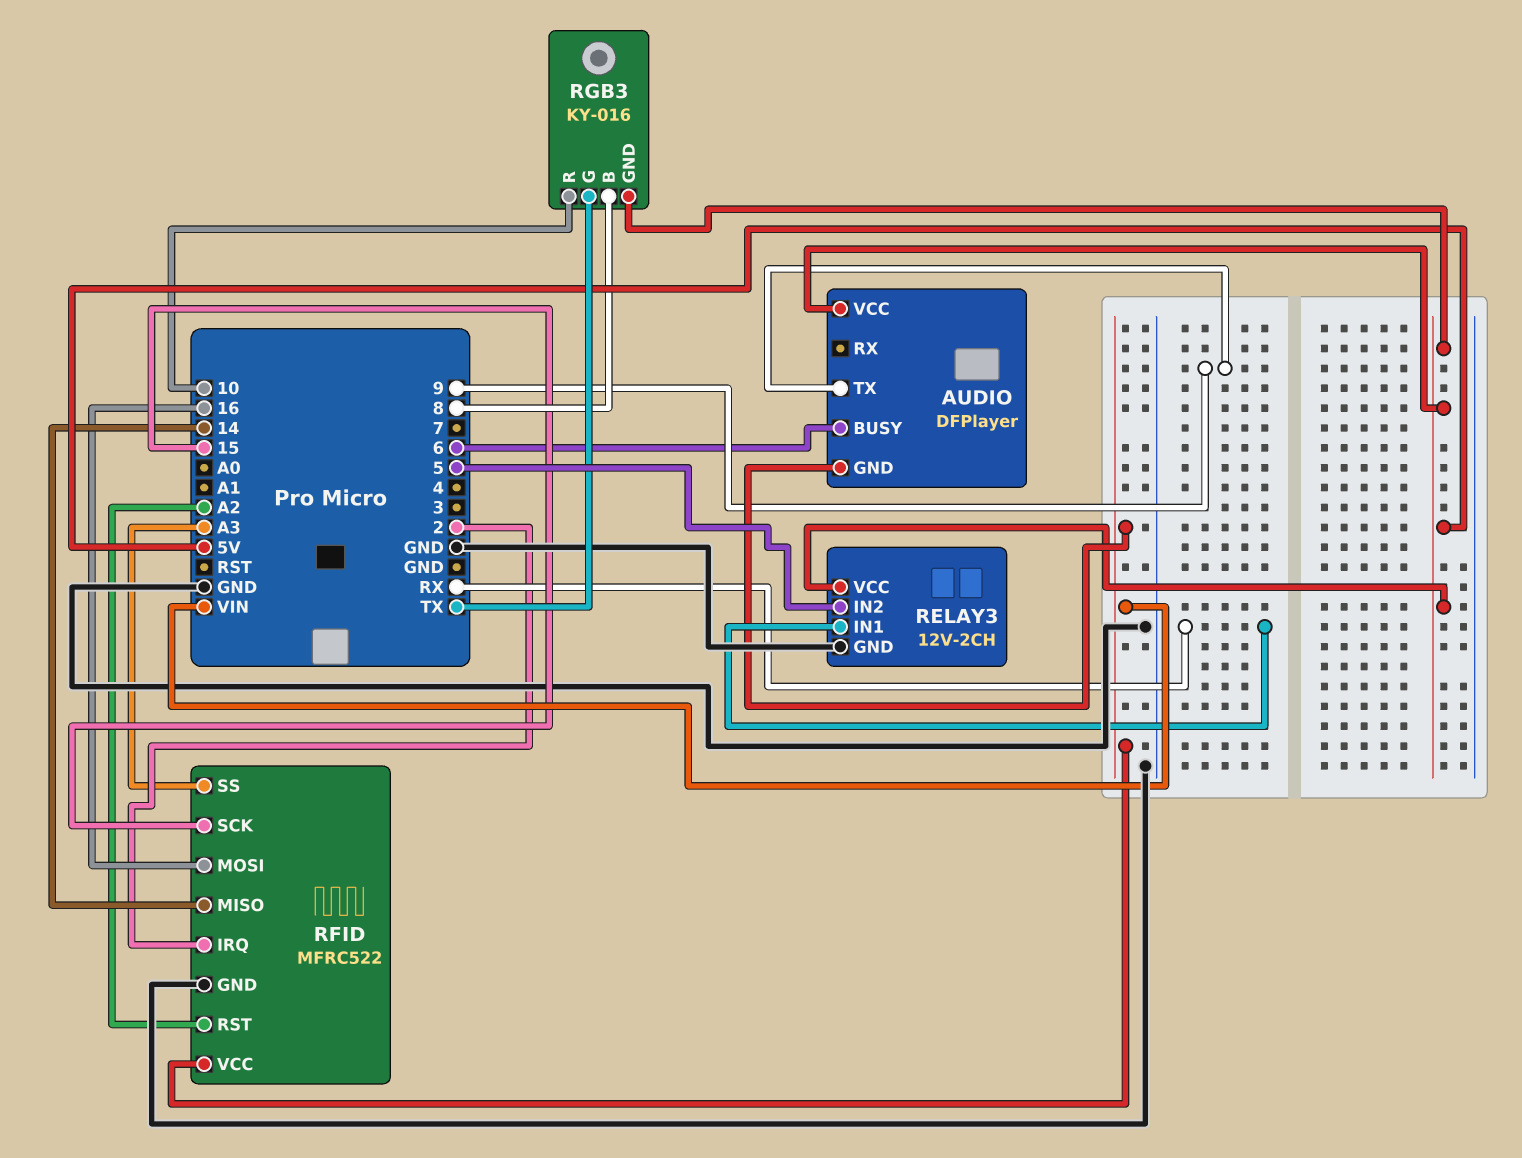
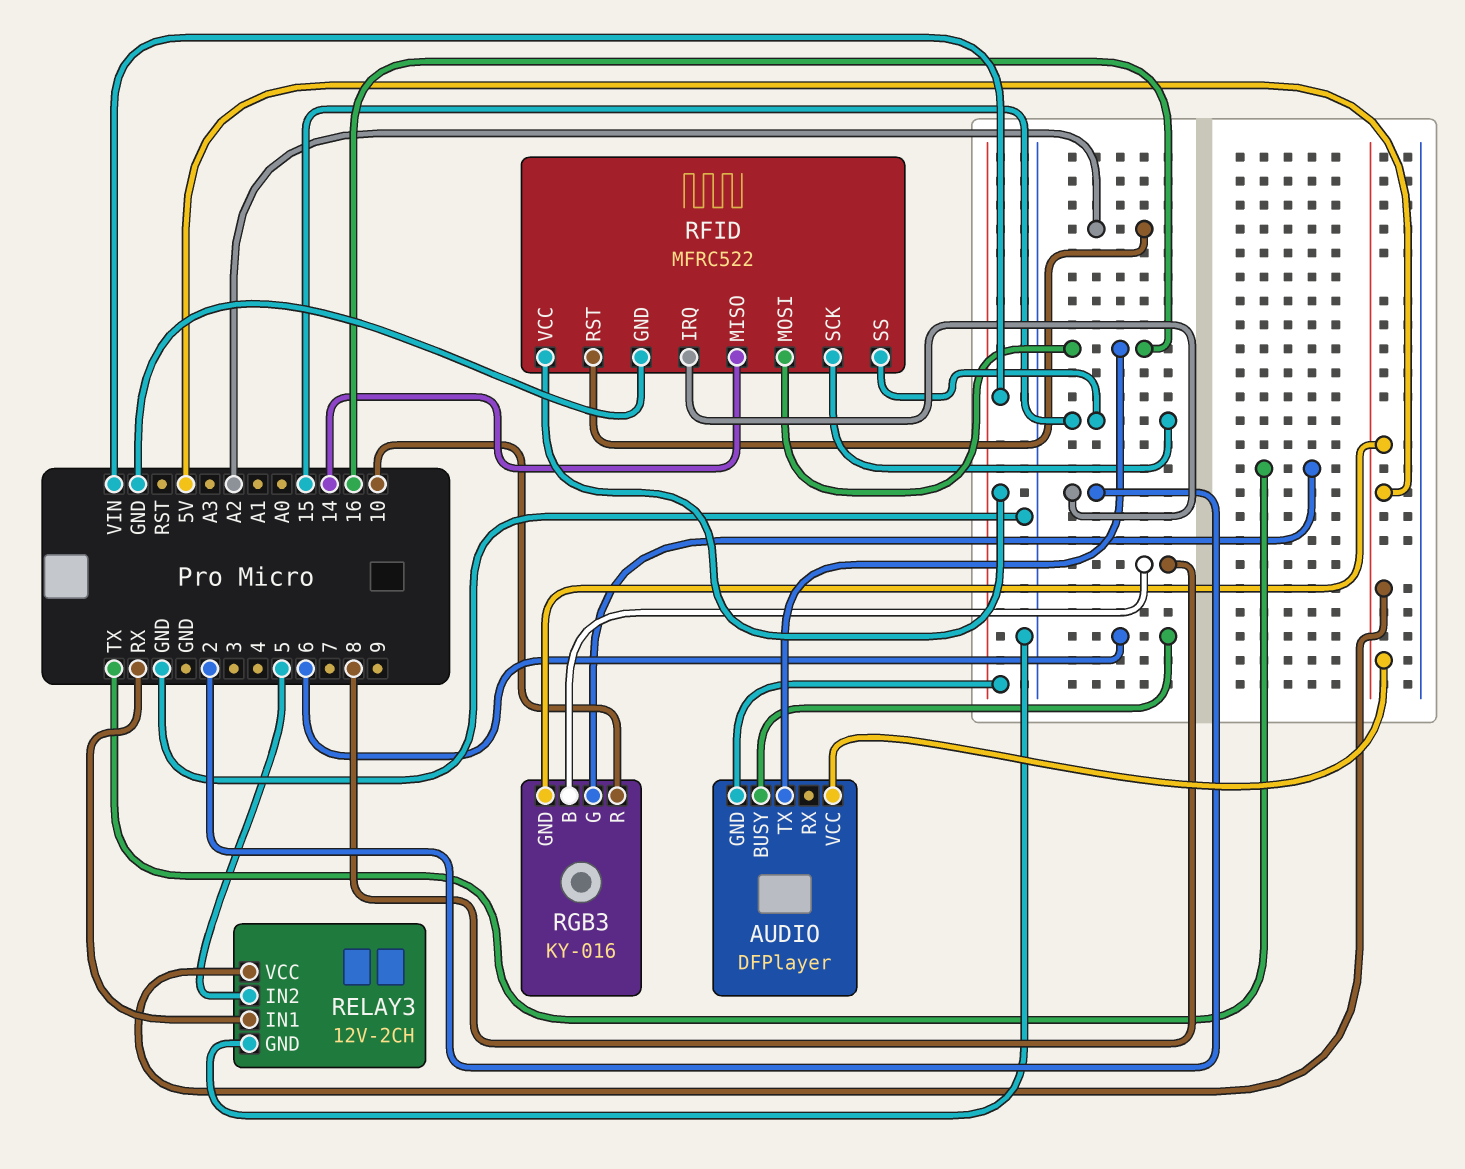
AUDIO pin TX: 9 -> 16
RFID pin SS: A3 -> 15

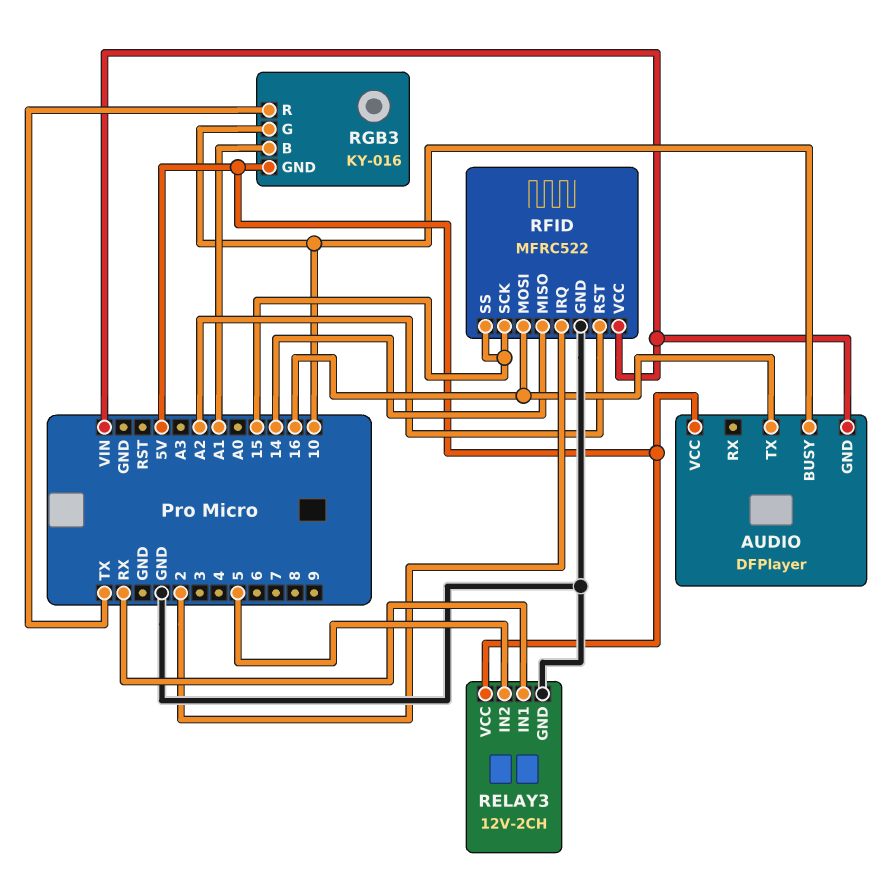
AUDIO pin BUSY: 6 -> 10
RGB3 pin B: 8 -> A1
RGB3 pin G: TX -> 10
RGB3 pin R: 10 -> TX

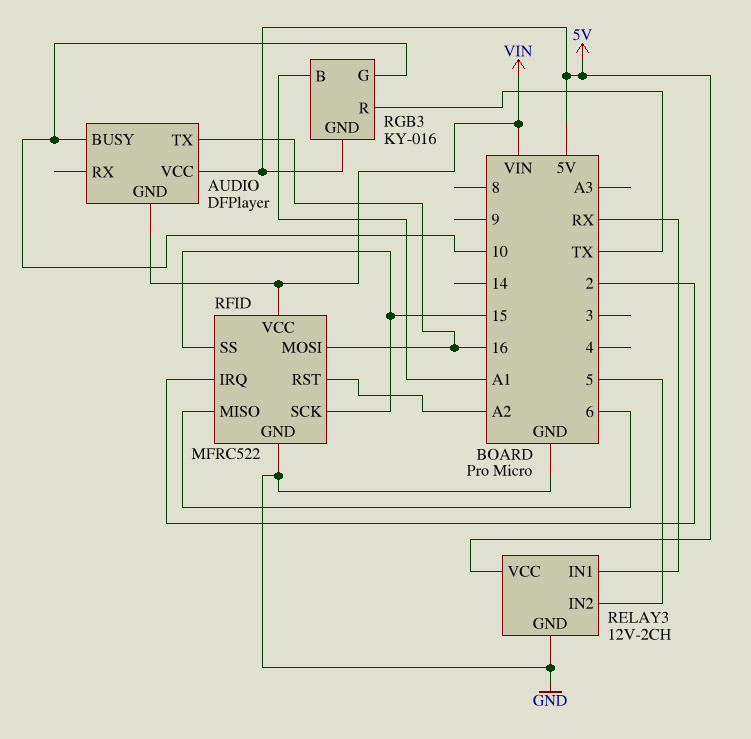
RFID pin MISO: 14 -> 6

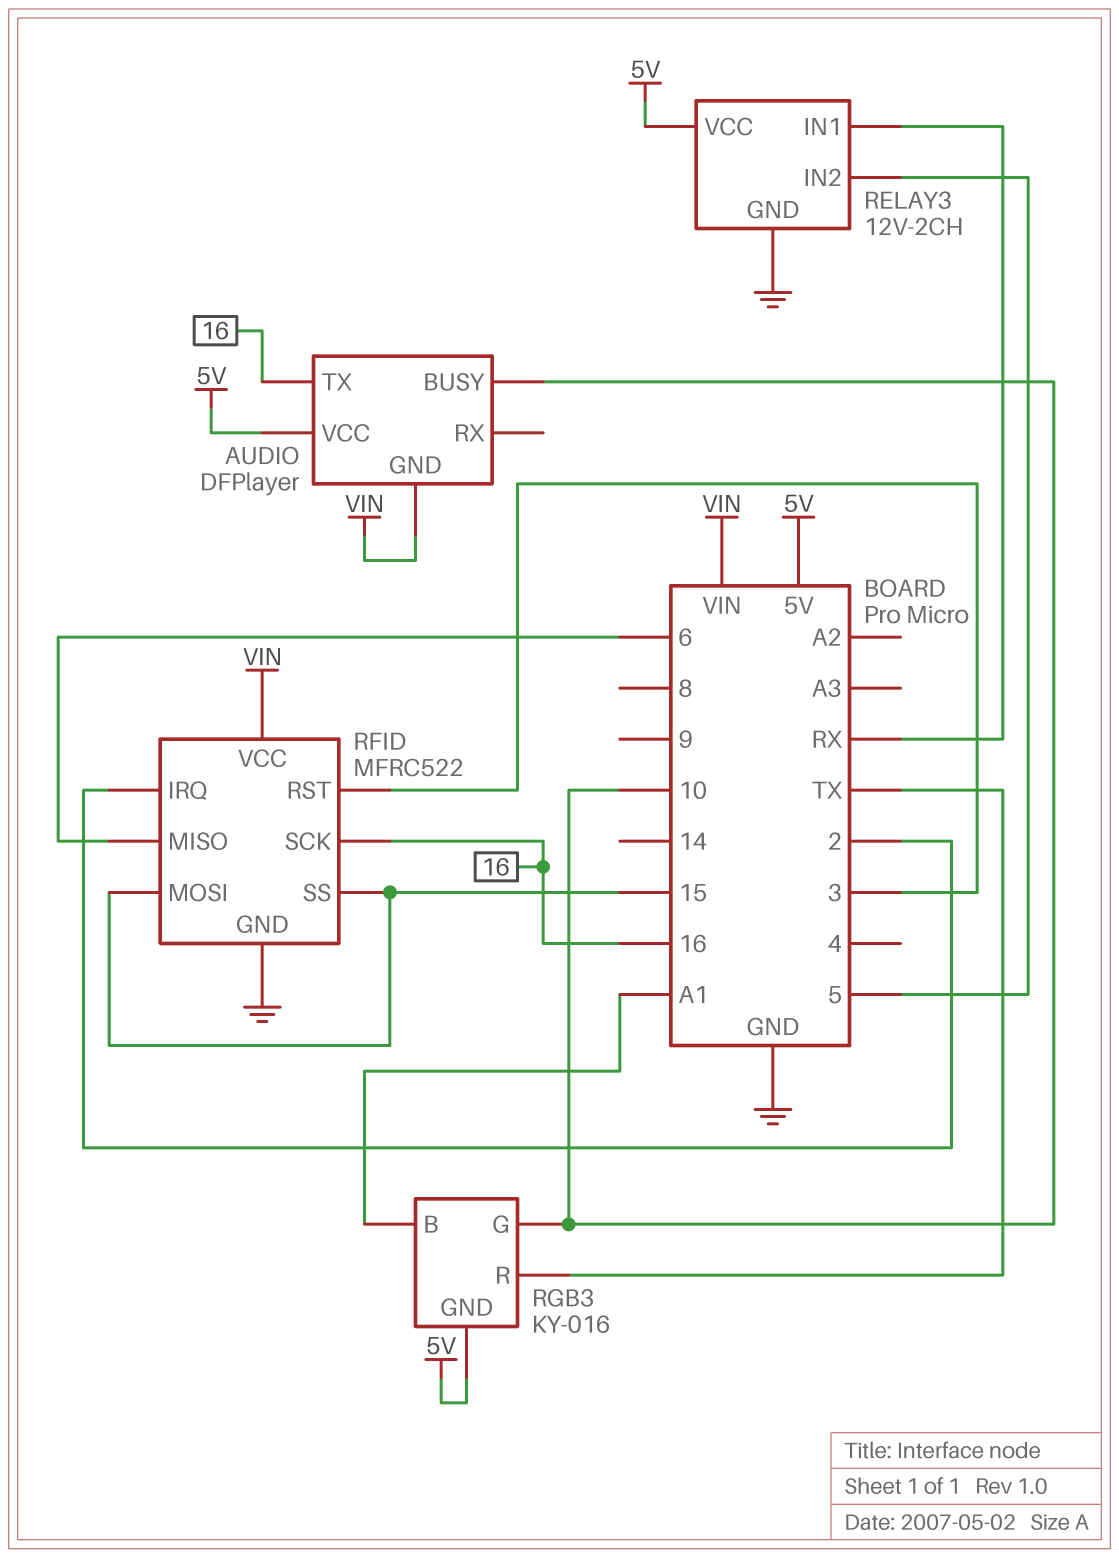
RFID pin MOSI: 16 -> 15
RFID pin RST: A2 -> 3
RFID pin SCK: 15 -> 16

